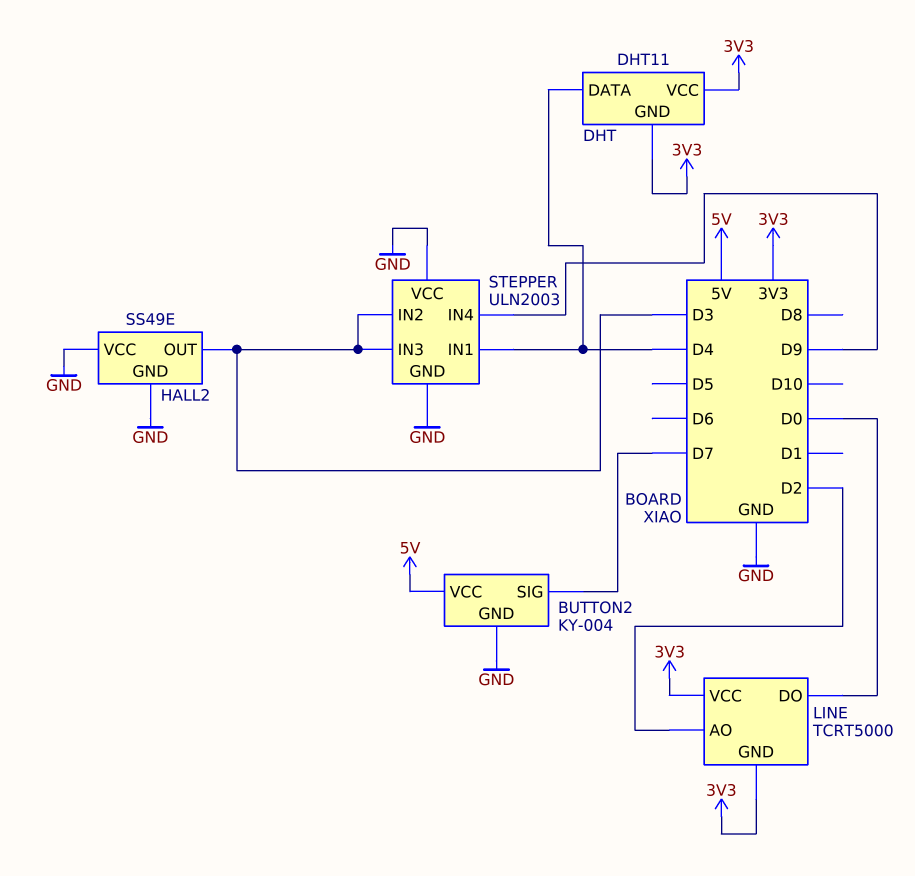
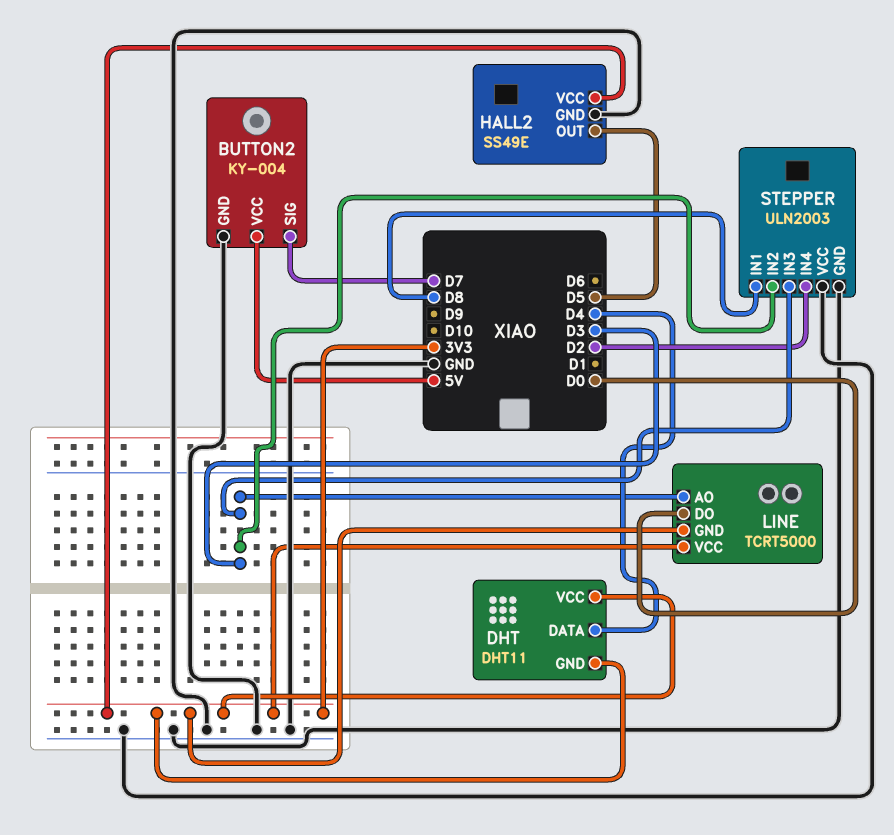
HALL2 pin OUT: D3 -> D5
HALL2 pin VCC: GND -> 3V3
LINE pin AO: D2 -> D3
STEPPER pin IN1: D4 -> D8
STEPPER pin IN4: D9 -> D2

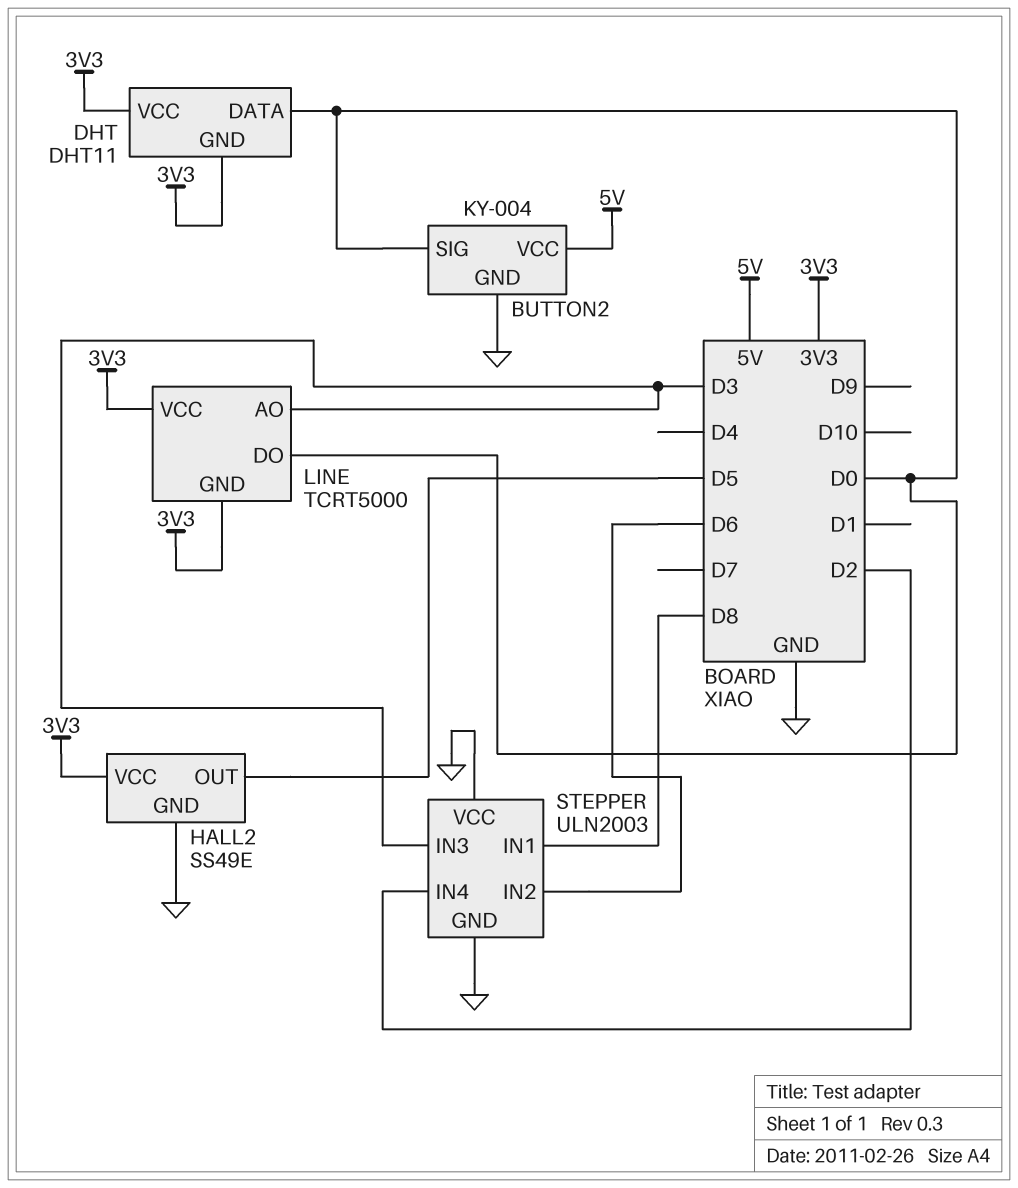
BUTTON2 pin SIG: D7 -> D0
DHT pin DATA: D4 -> D0
STEPPER pin IN2: D3 -> D6

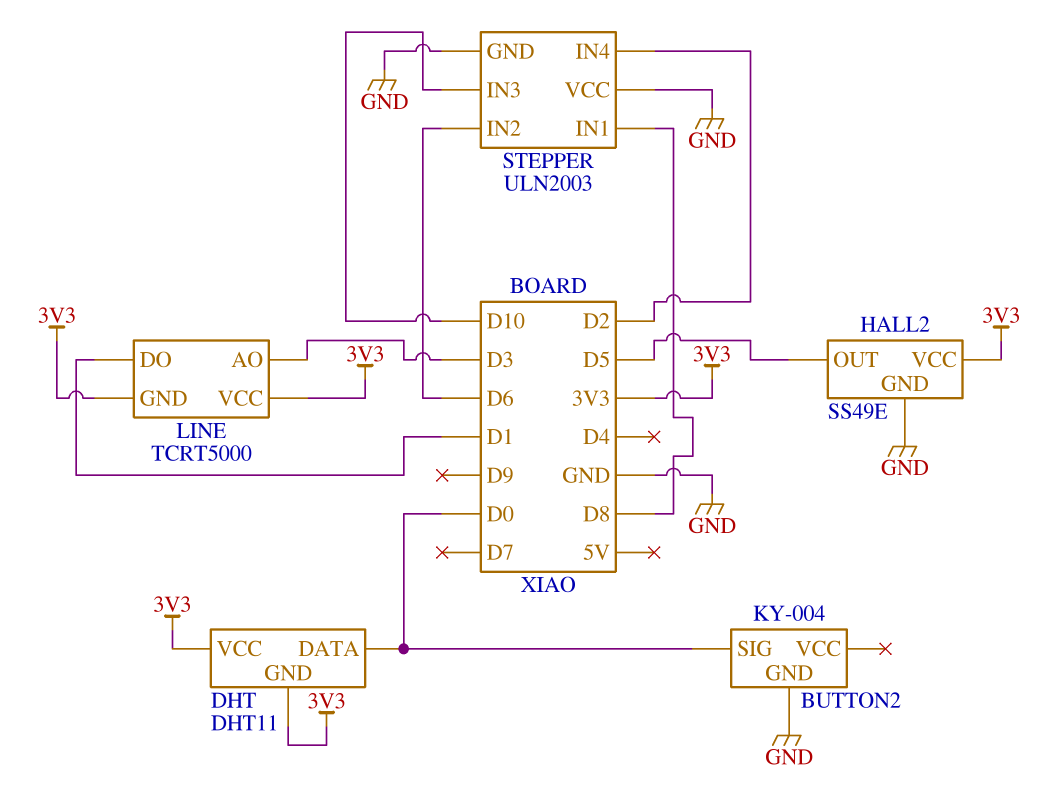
BUTTON2 pin VCC: 5V -> none
LINE pin DO: D0 -> D1
STEPPER pin IN3: D3 -> D10

